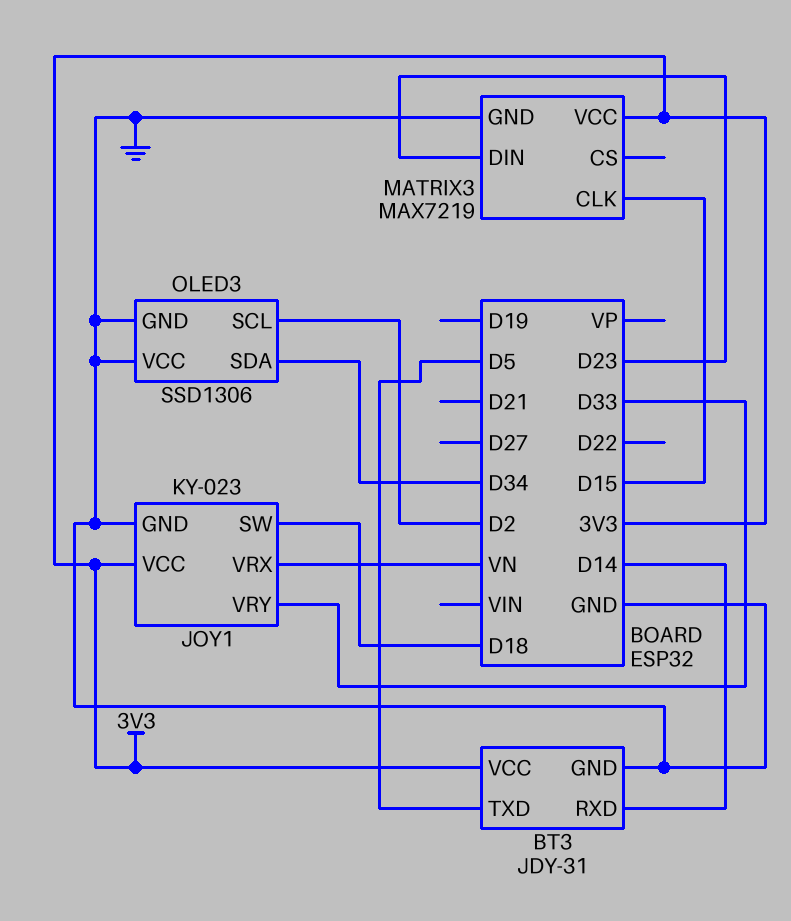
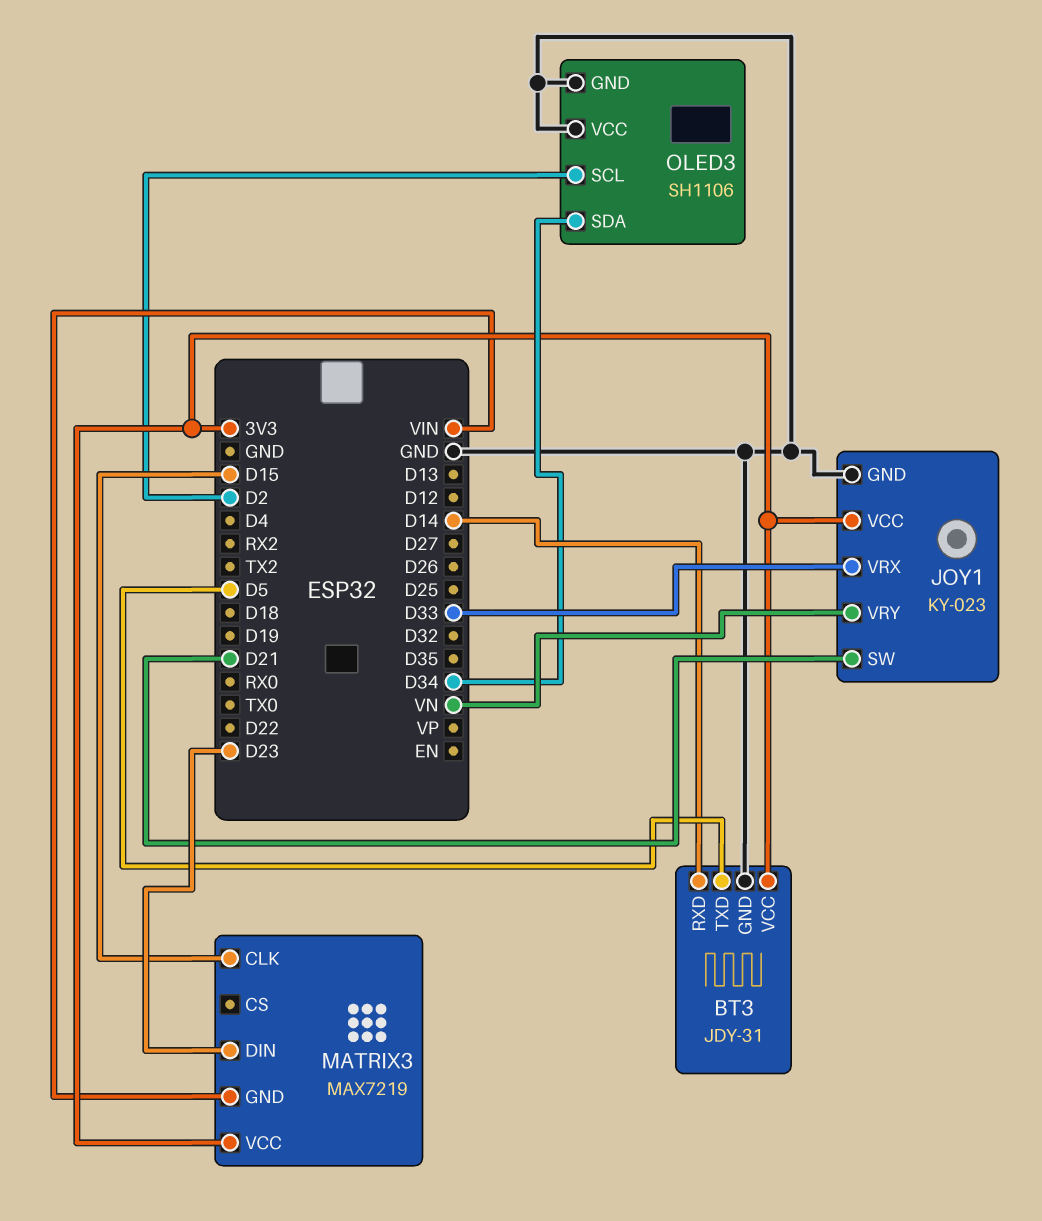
JOY1 pin SW: D18 -> D21
JOY1 pin VRX: VN -> D33
JOY1 pin VRY: D33 -> VN
MATRIX3 pin GND: GND -> VIN
OLED3: SSD1306 -> SH1106

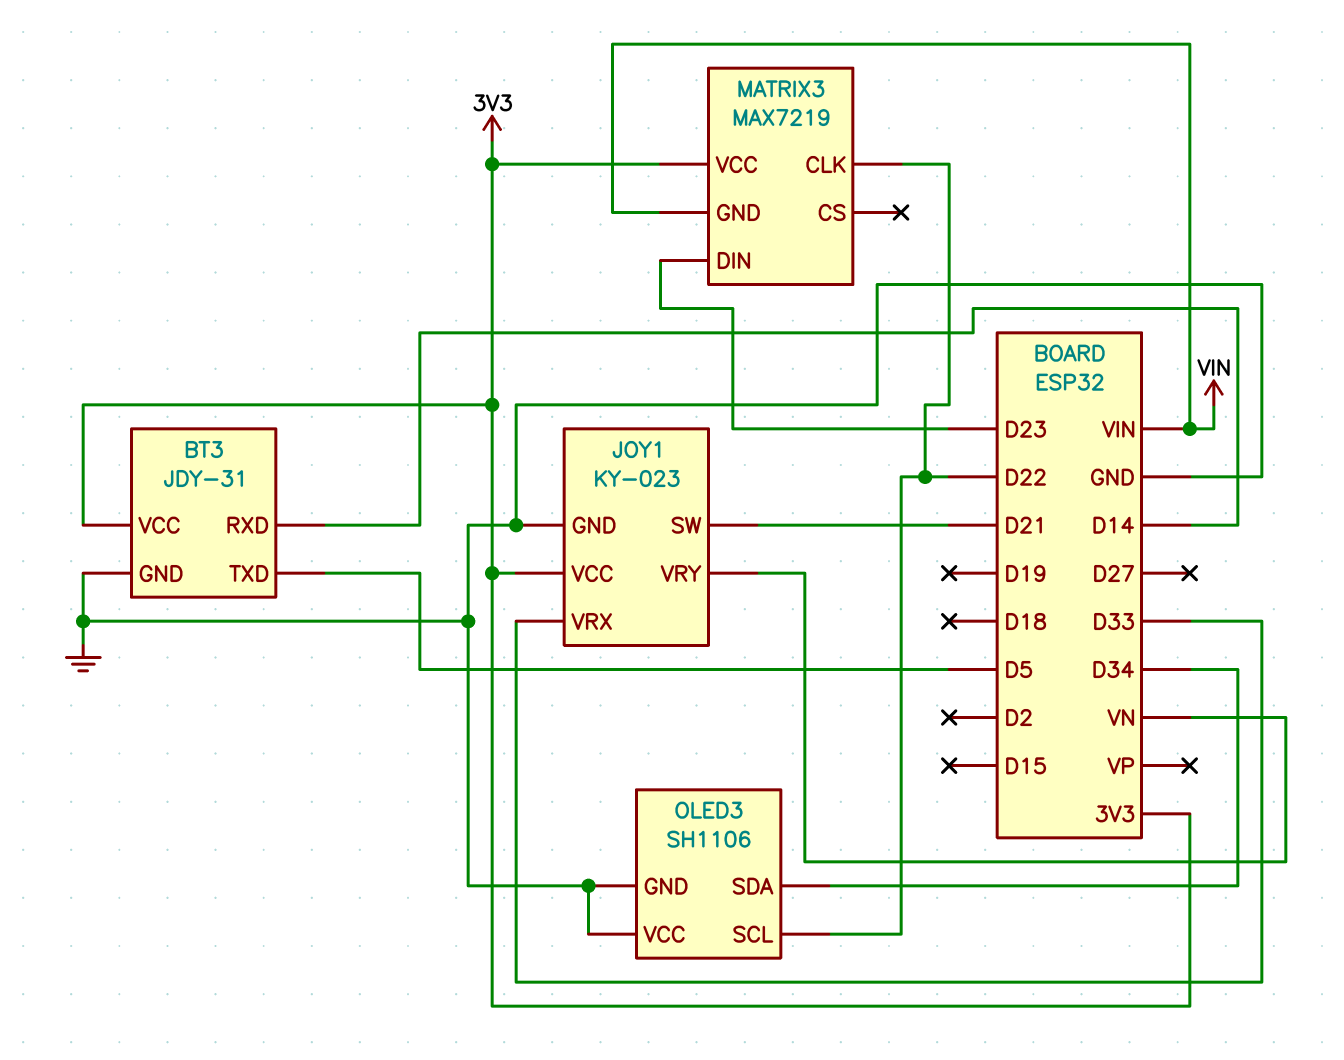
MATRIX3 pin CLK: D15 -> D22
OLED3 pin SCL: D2 -> D22

